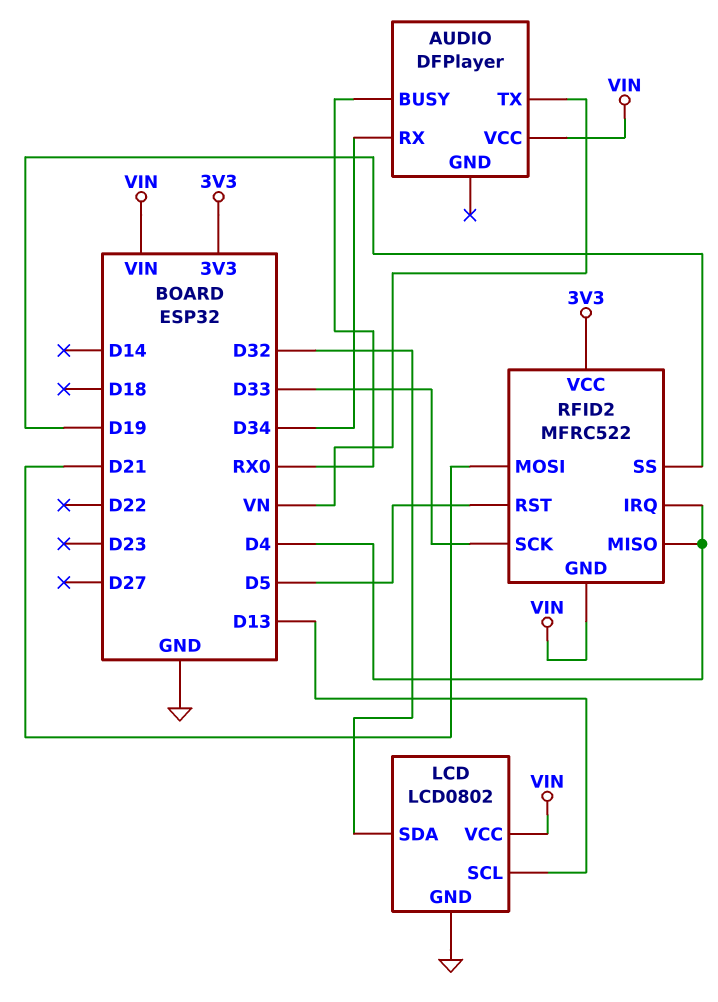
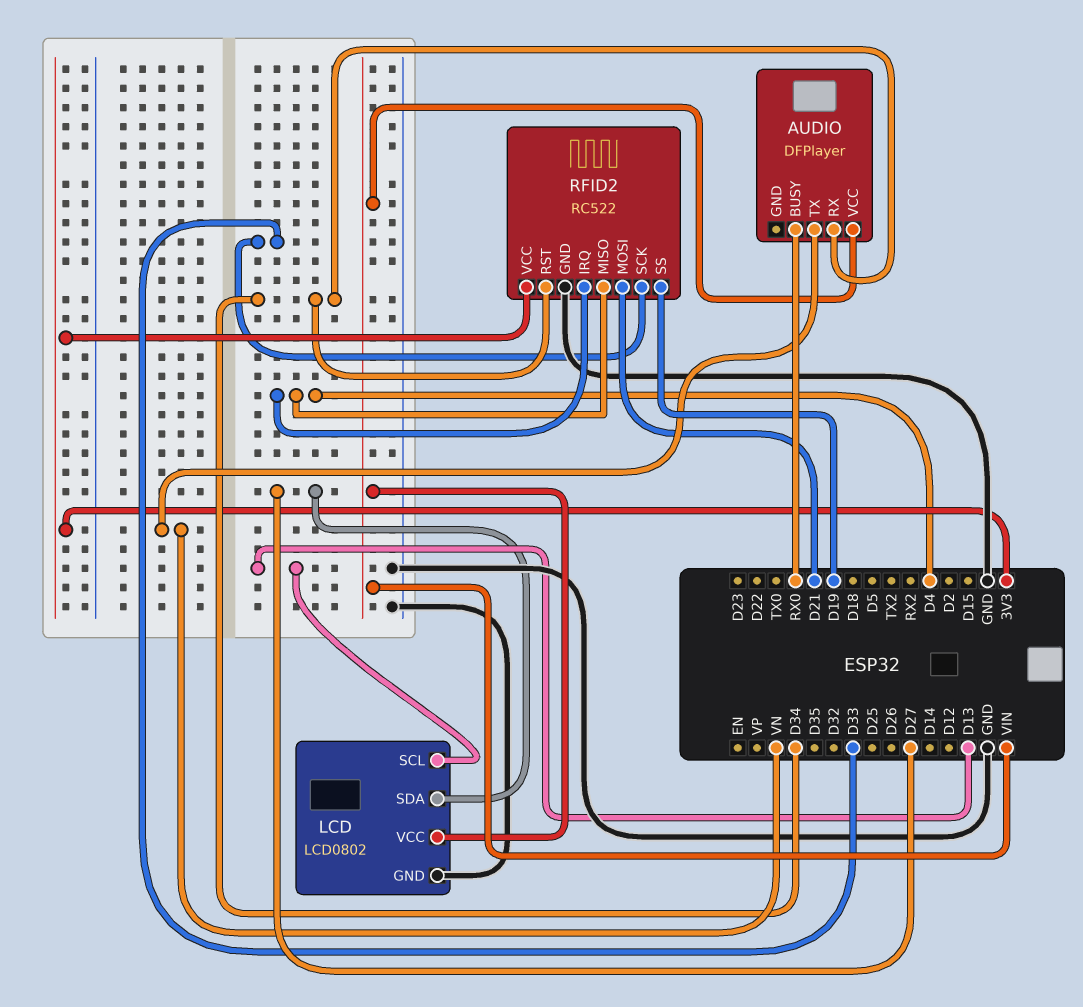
LCD pin SDA: D32 -> D27
RFID2: MFRC522 -> RC522
RFID2 pin GND: VIN -> GND
RFID2 pin RST: D5 -> D34

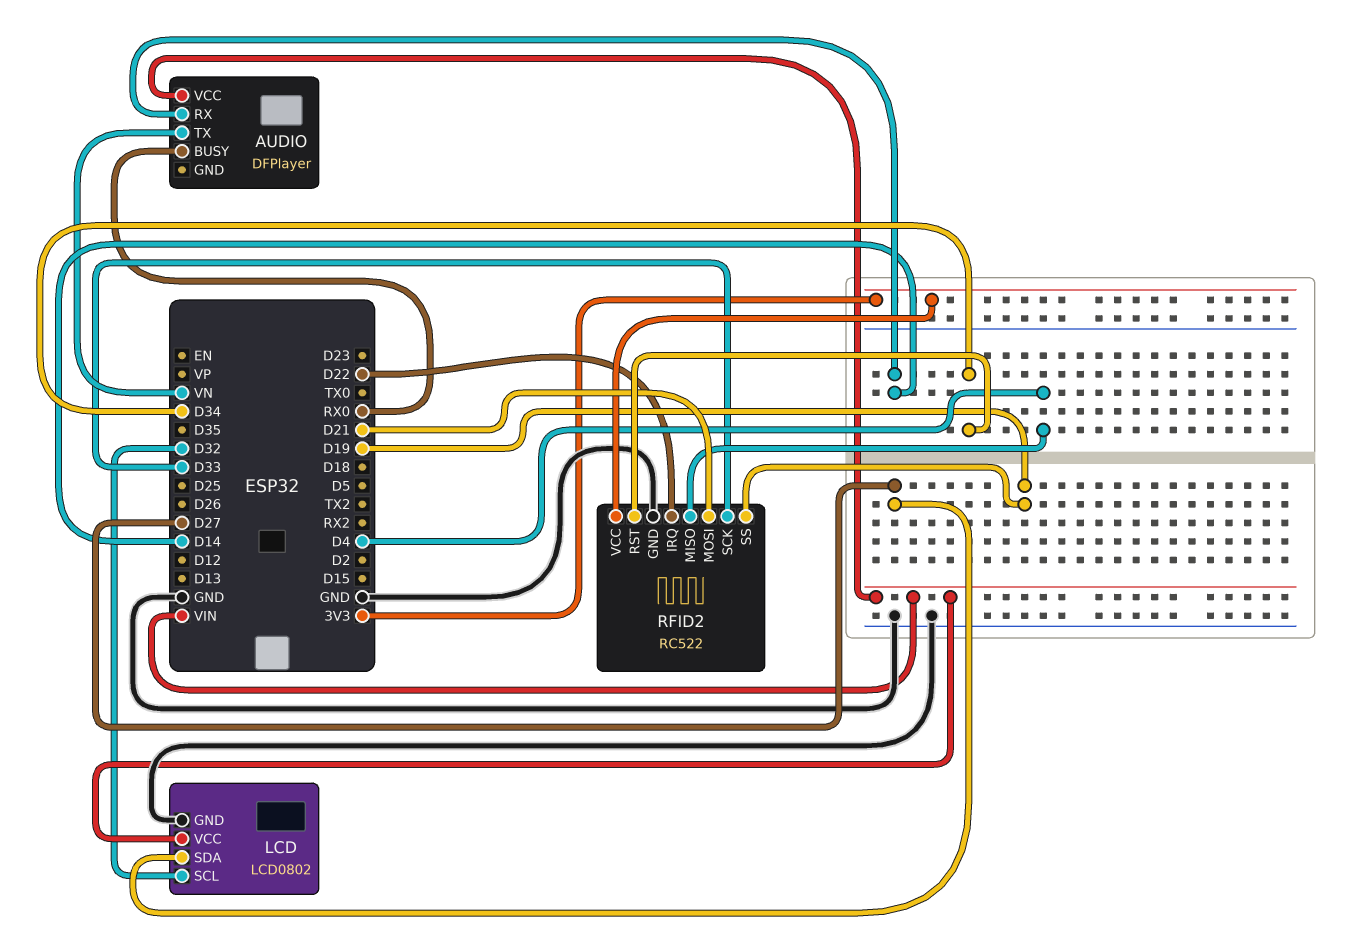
AUDIO pin RX: D34 -> D14
LCD pin SCL: D13 -> D32
RFID2 pin IRQ: D4 -> D22

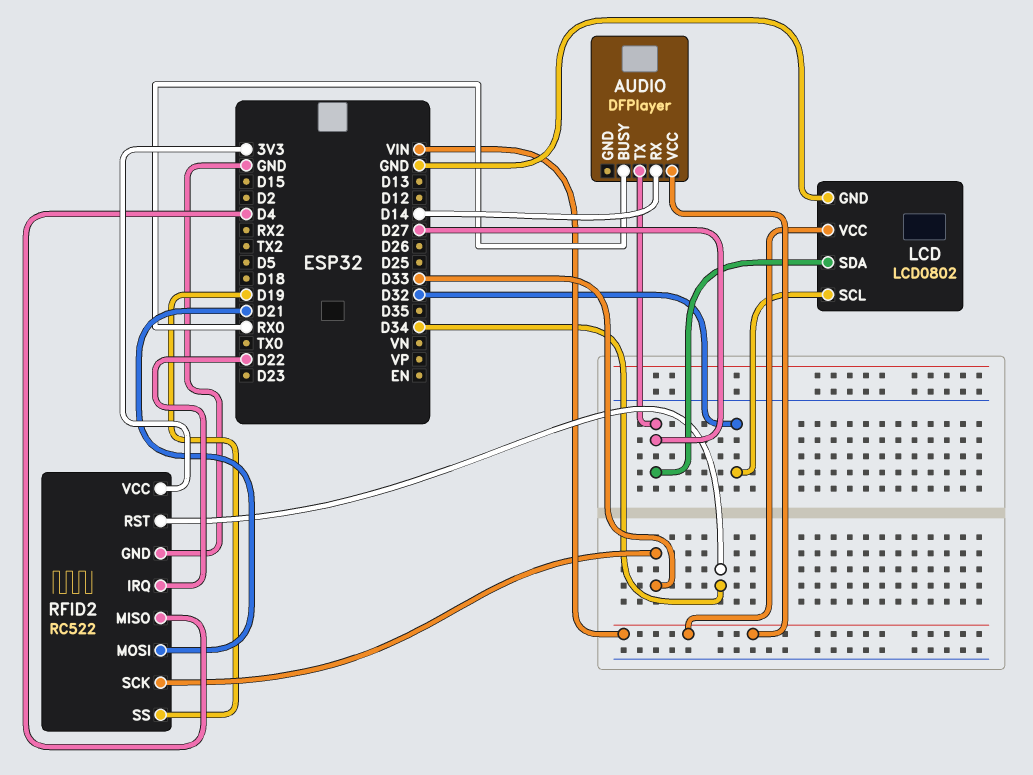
AUDIO pin TX: VN -> D27

